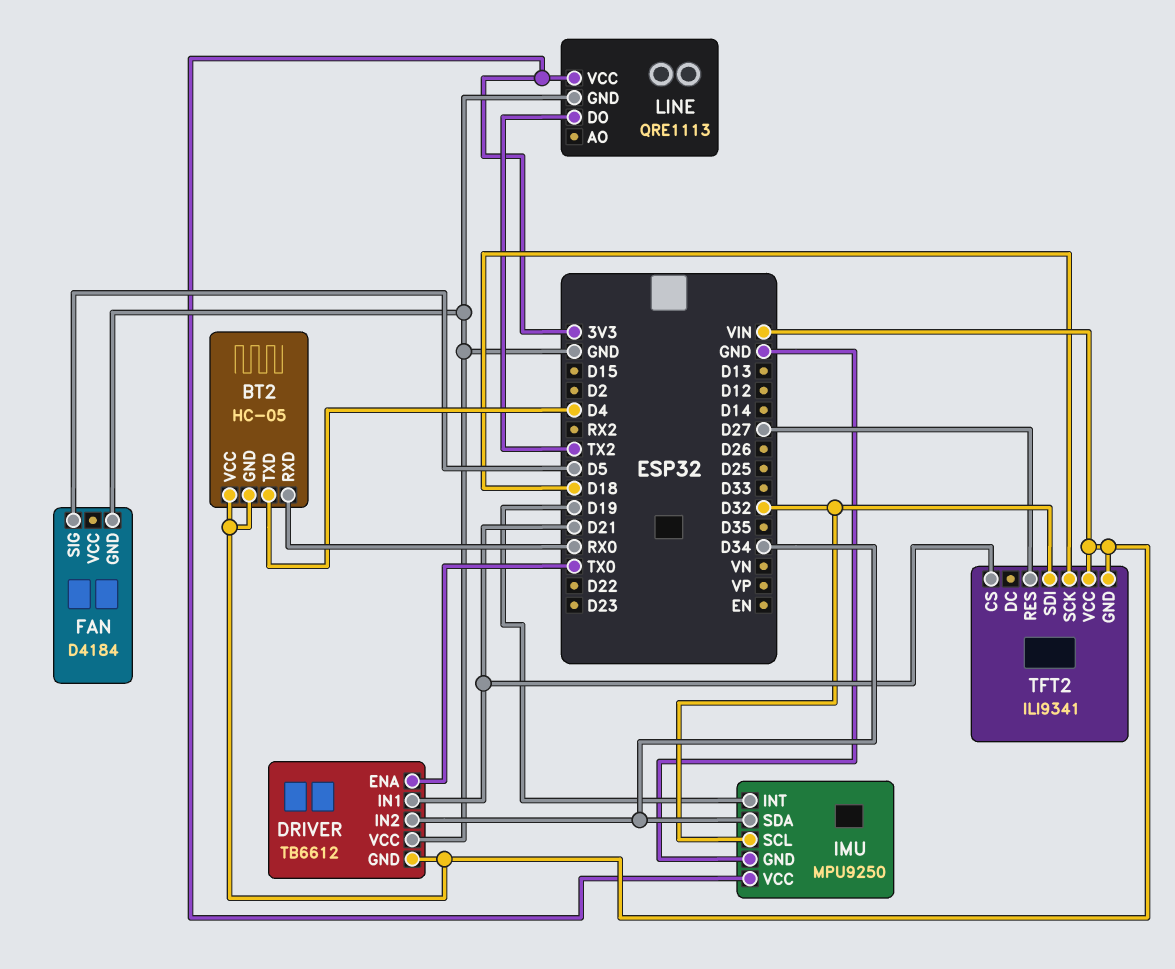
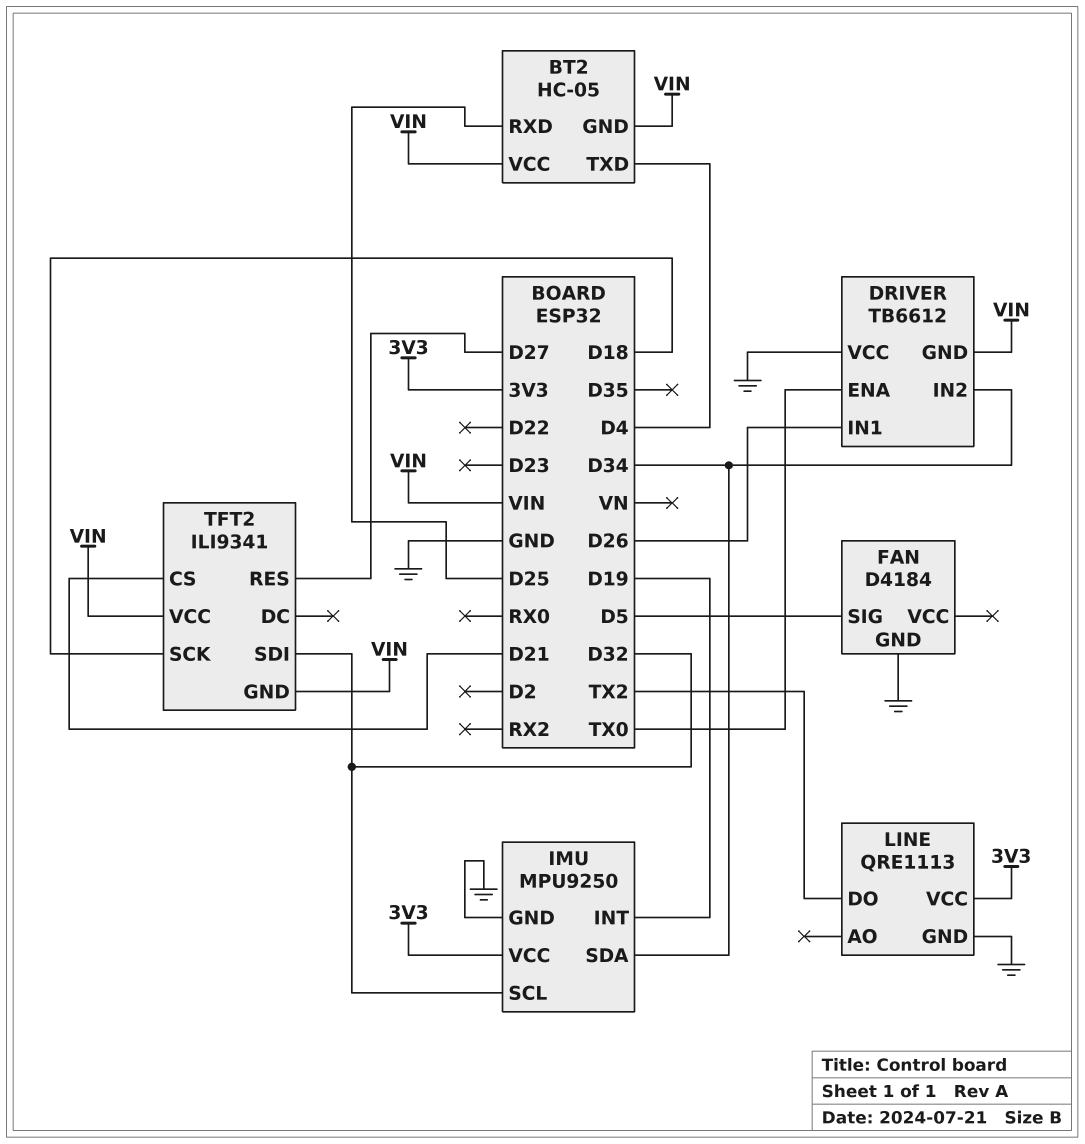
BT2 pin RXD: RX0 -> D25
DRIVER pin IN1: D21 -> D26

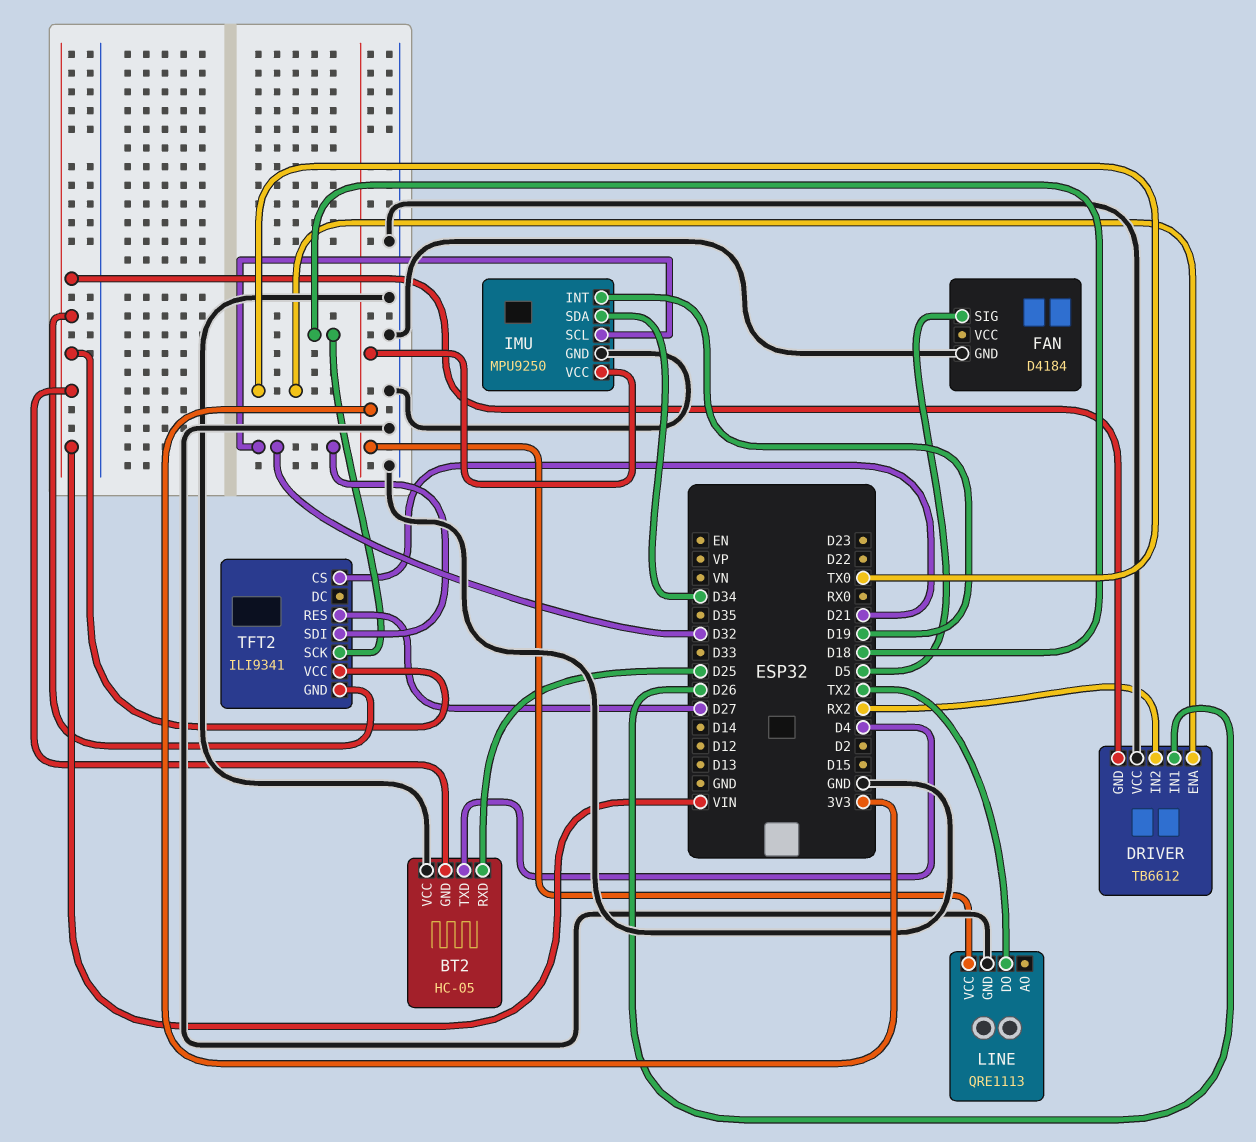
BT2 pin VCC: VIN -> GND
DRIVER pin IN2: D34 -> RX2

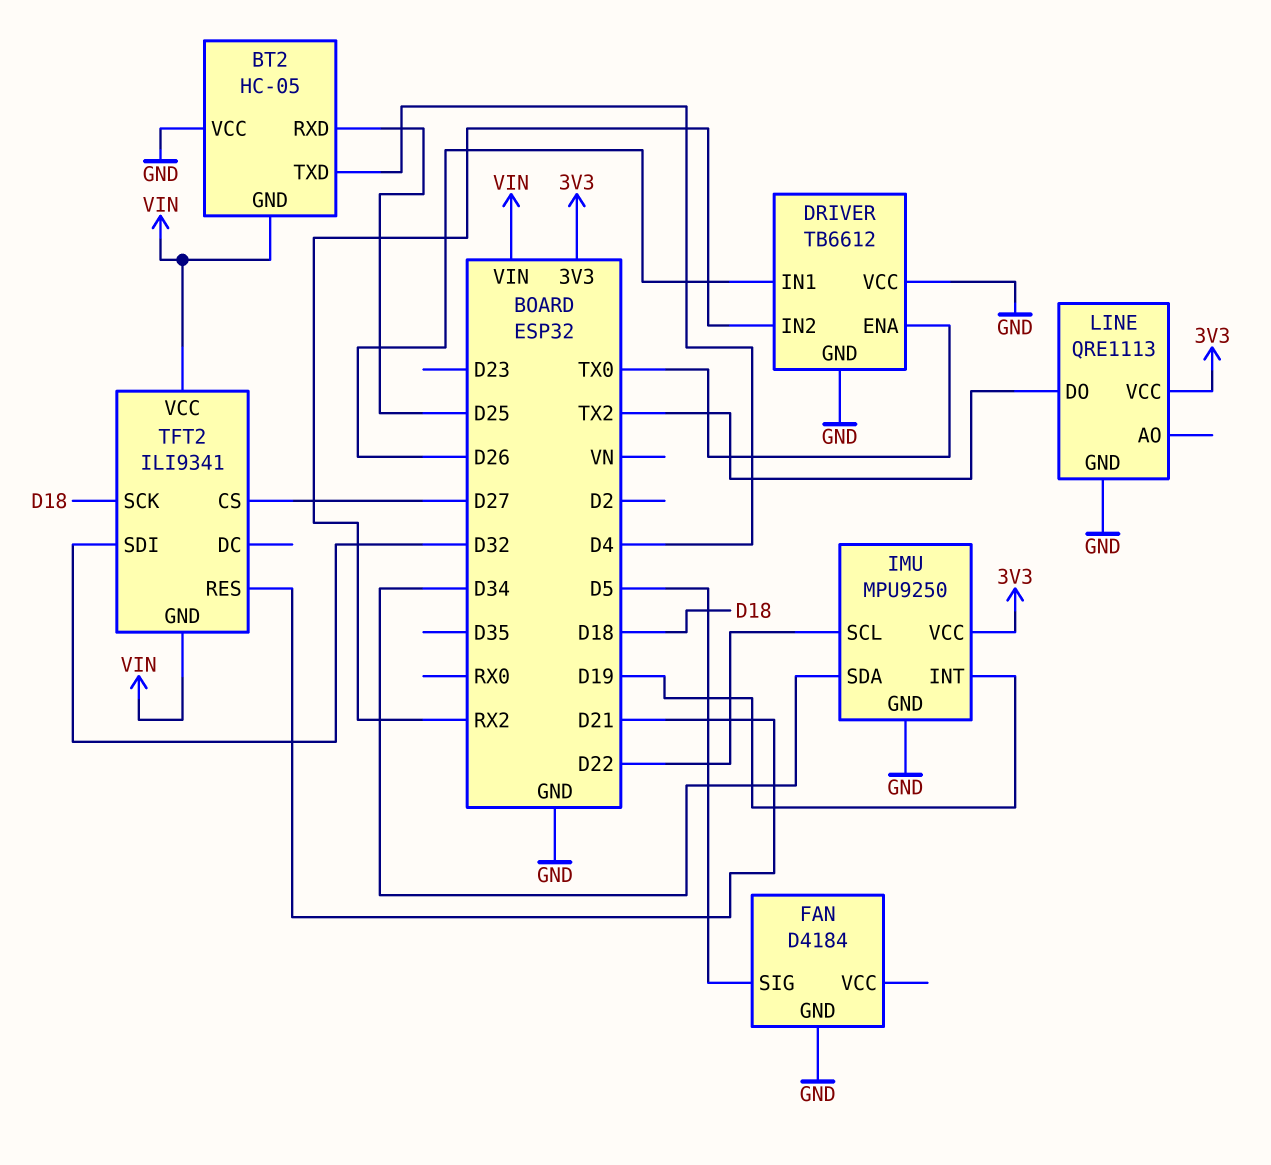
DRIVER pin GND: VIN -> GND
IMU pin SCL: D32 -> D22
TFT2 pin CS: D21 -> D27
TFT2 pin RES: D27 -> D21

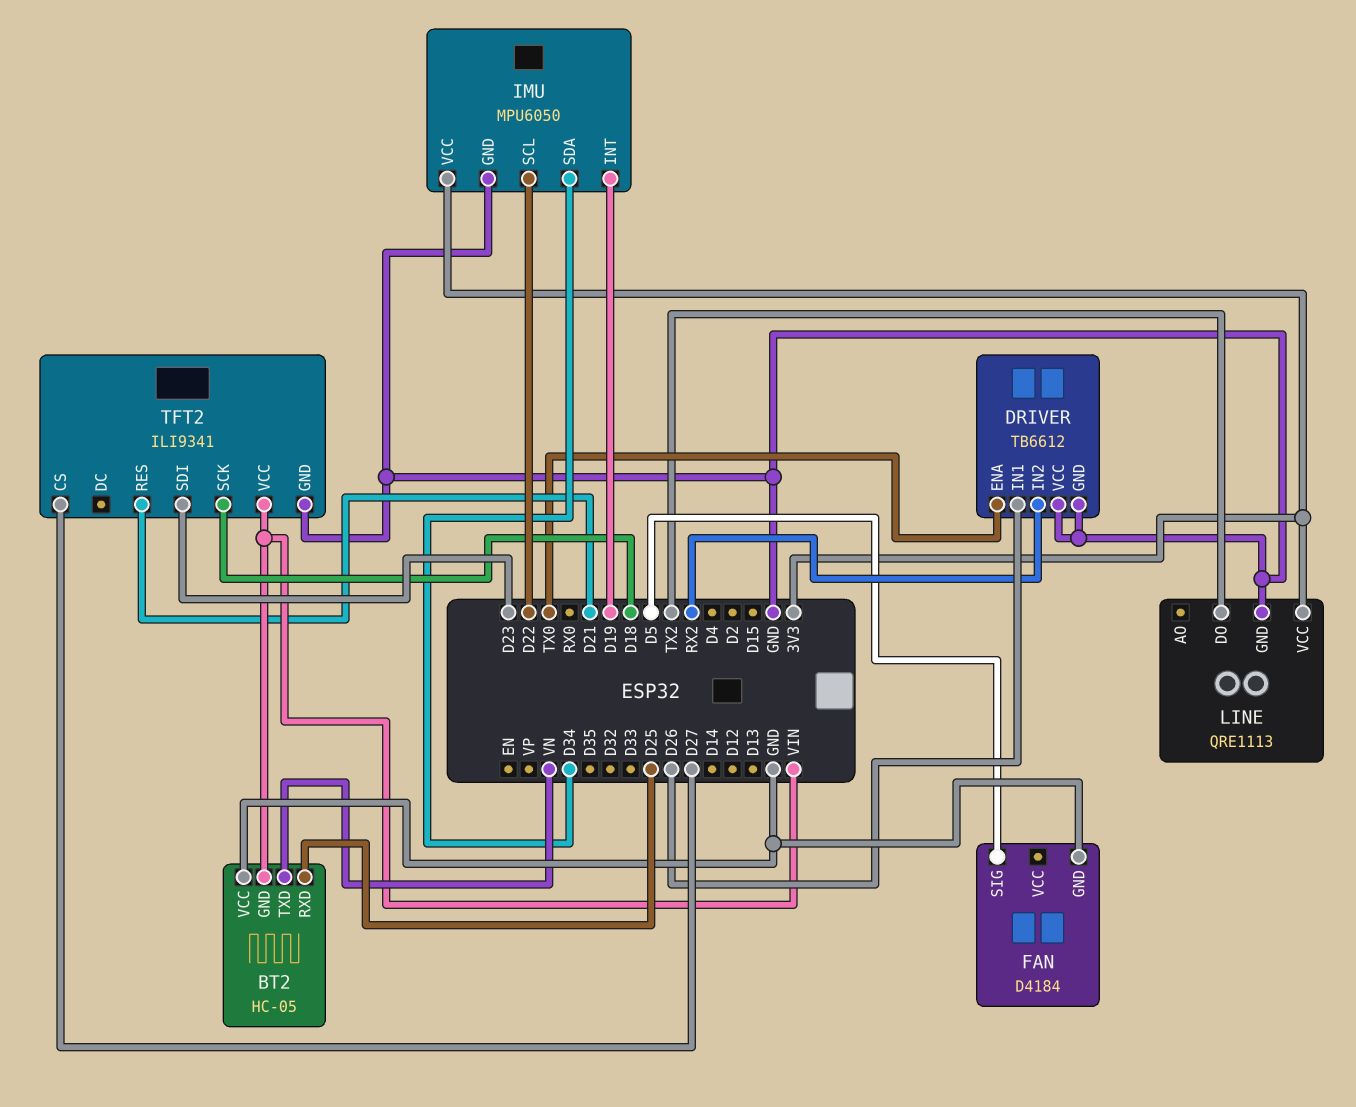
BT2 pin TXD: D4 -> VN
IMU: MPU9250 -> MPU6050
TFT2 pin GND: VIN -> GND
TFT2 pin SDI: D32 -> D23

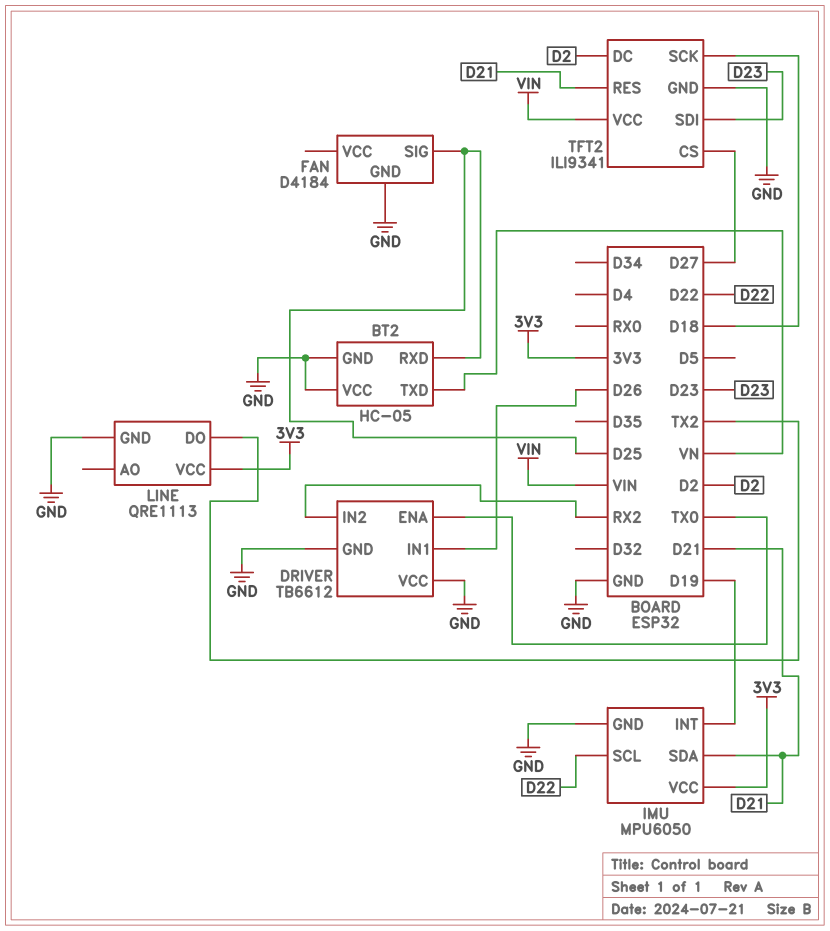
BT2 pin GND: VIN -> GND
FAN pin SIG: D5 -> D25
IMU pin SDA: D34 -> D21
TFT2 pin DC: none -> D2

